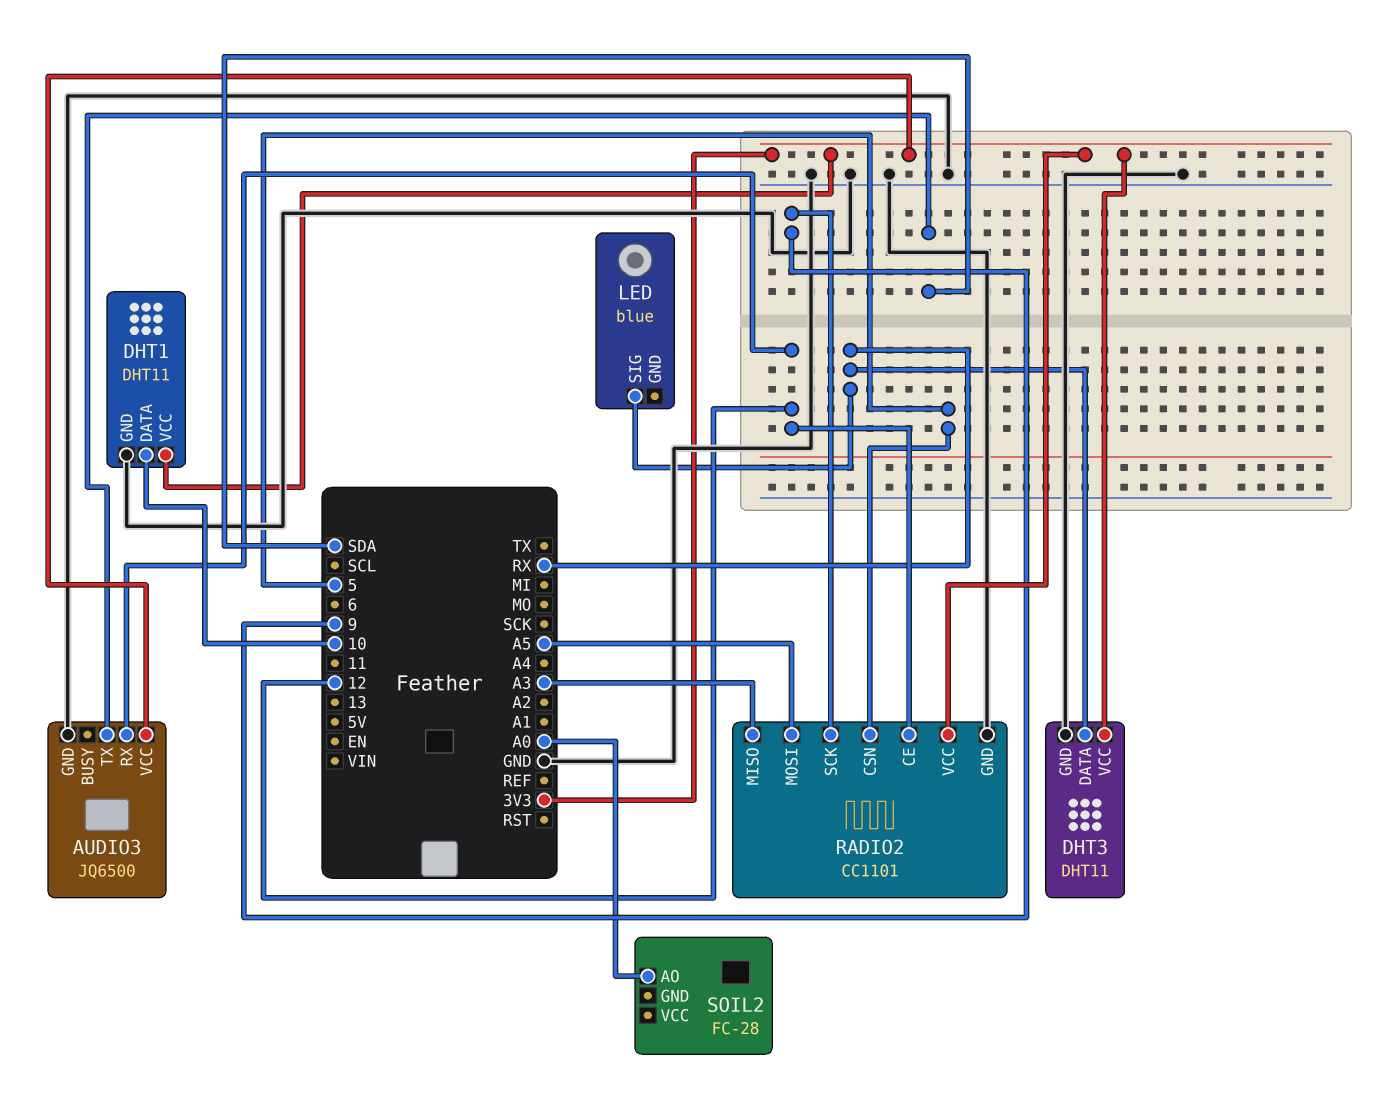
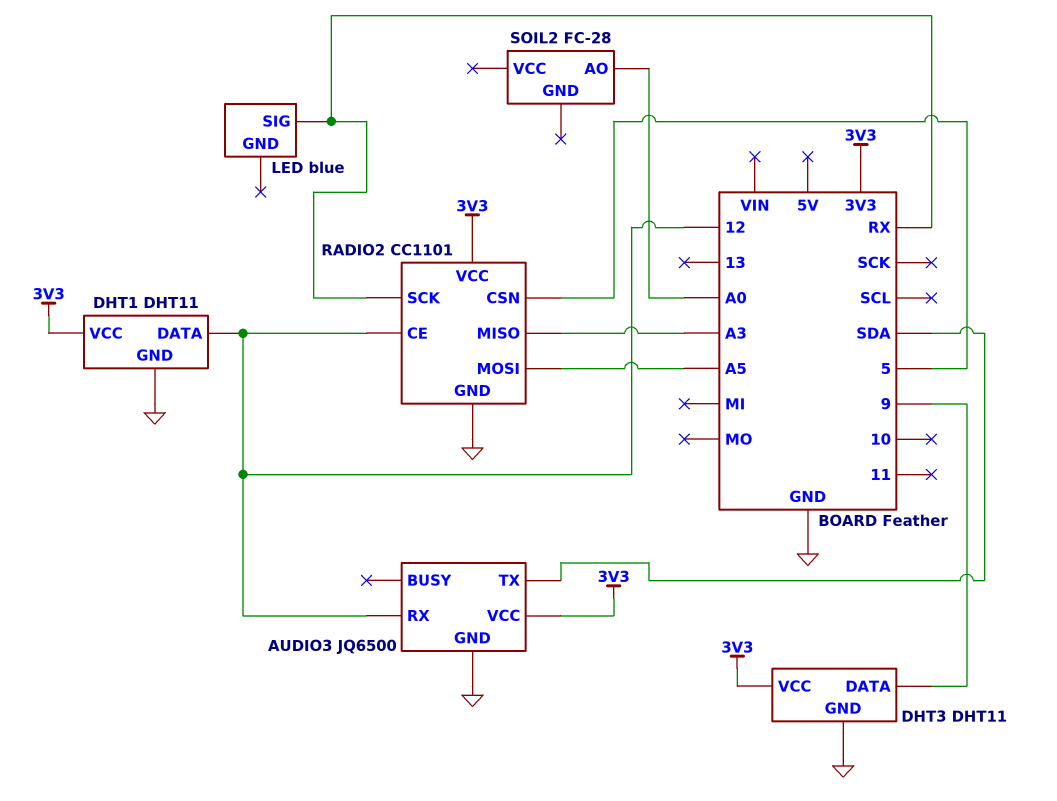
DHT1 pin DATA: 10 -> 12
DHT3 pin DATA: RX -> 9
RADIO2 pin SCK: 9 -> RX

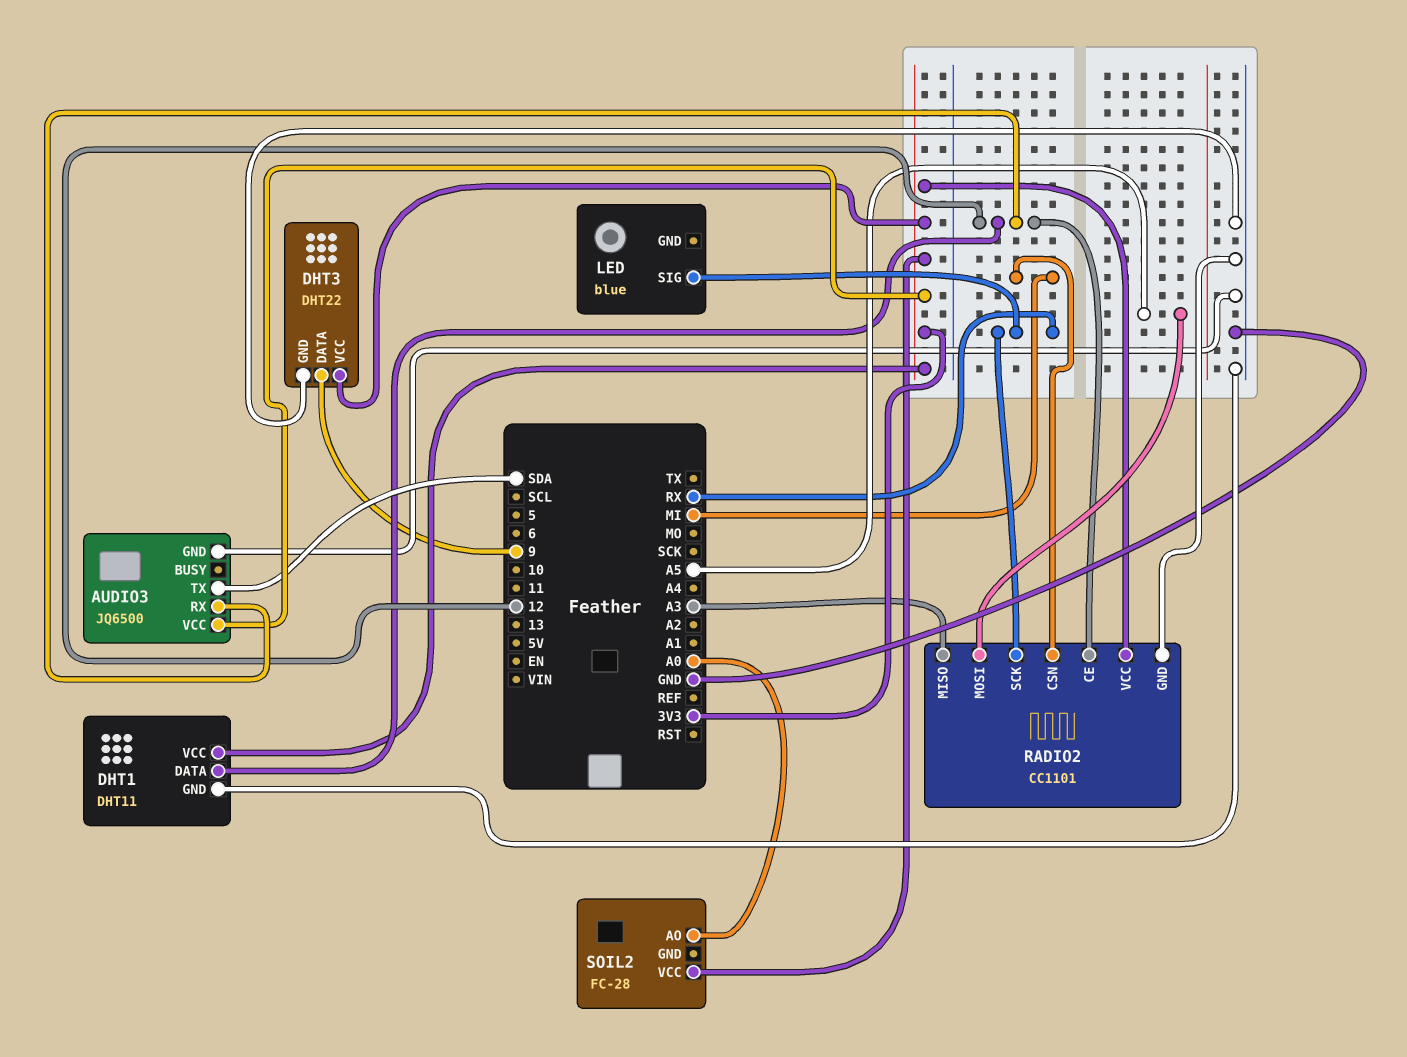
DHT3: DHT11 -> DHT22
RADIO2 pin CSN: 5 -> MI
SOIL2 pin VCC: none -> 3V3

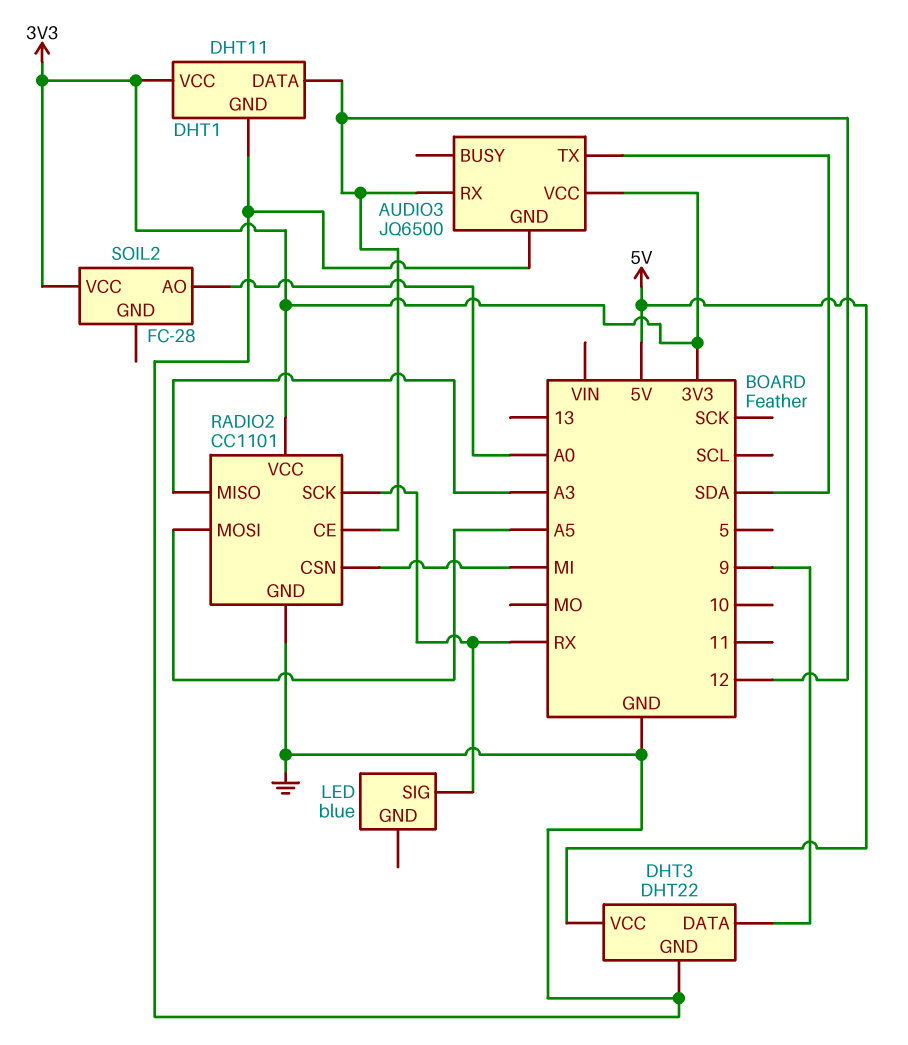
DHT3 pin VCC: 3V3 -> 5V

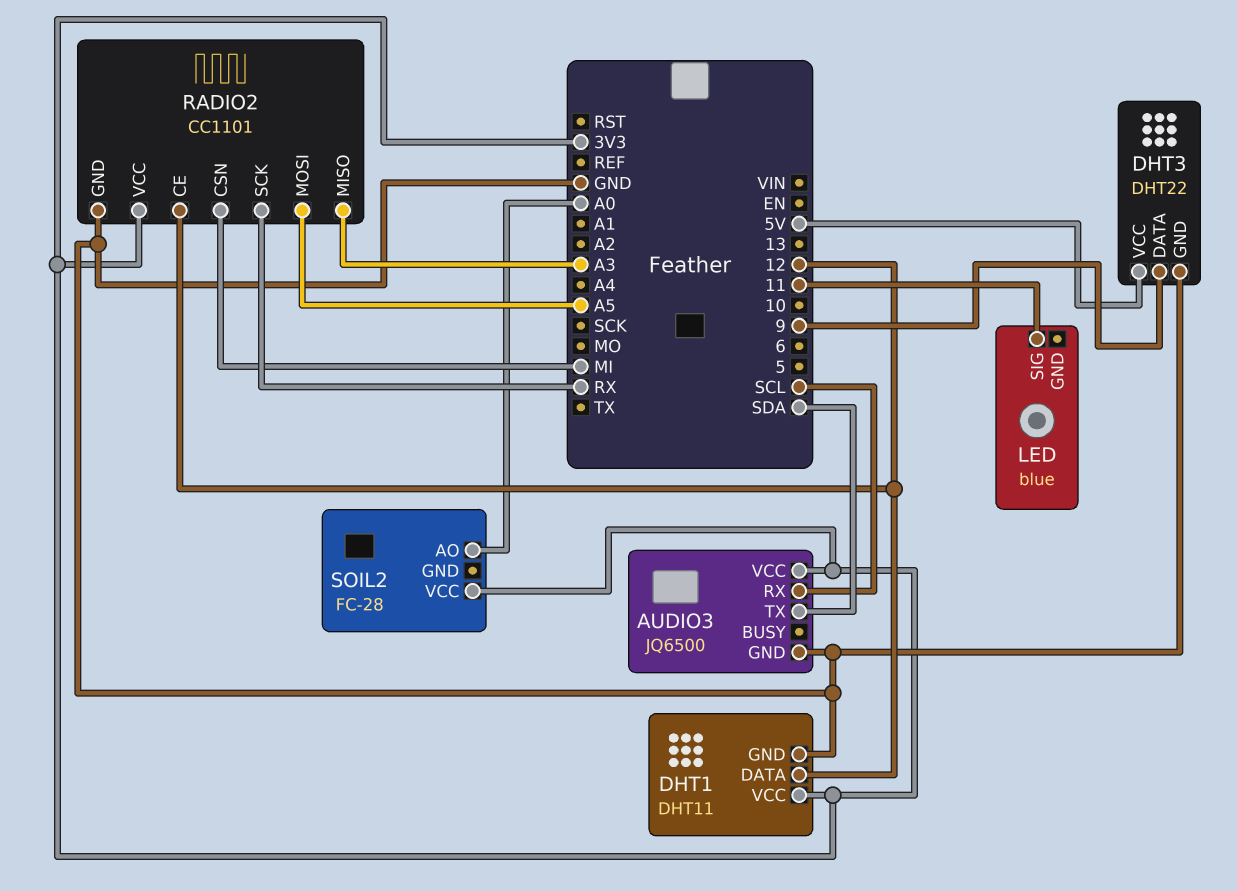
AUDIO3 pin RX: 12 -> SCL
LED pin SIG: RX -> 11

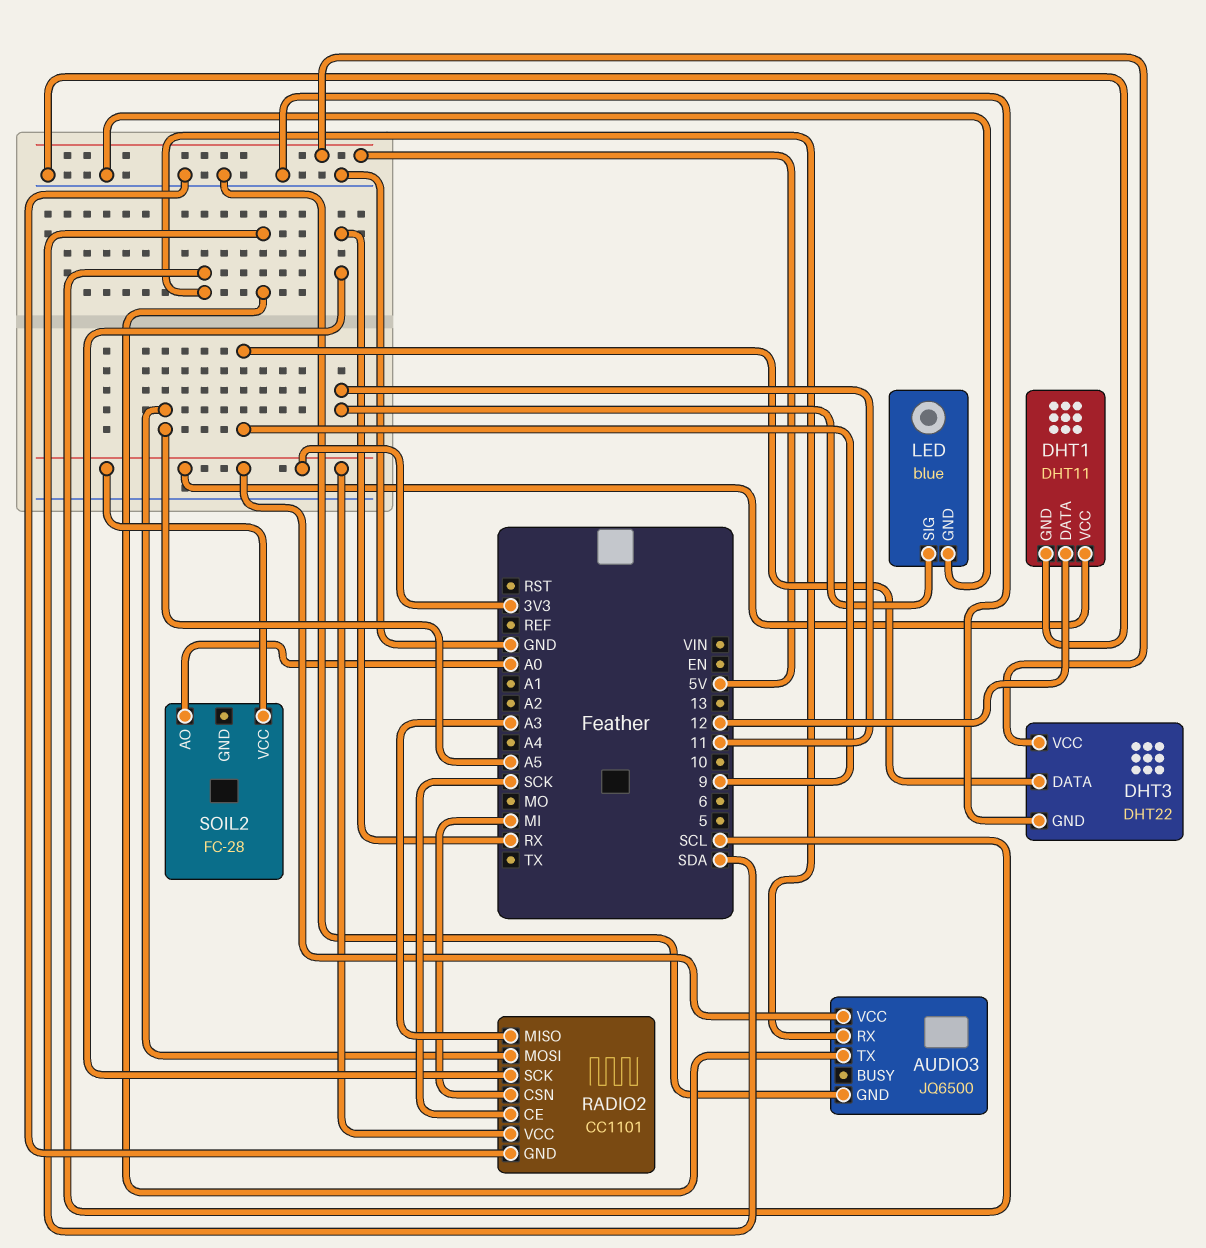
LED pin GND: none -> GND
RADIO2 pin CE: 12 -> SCK

